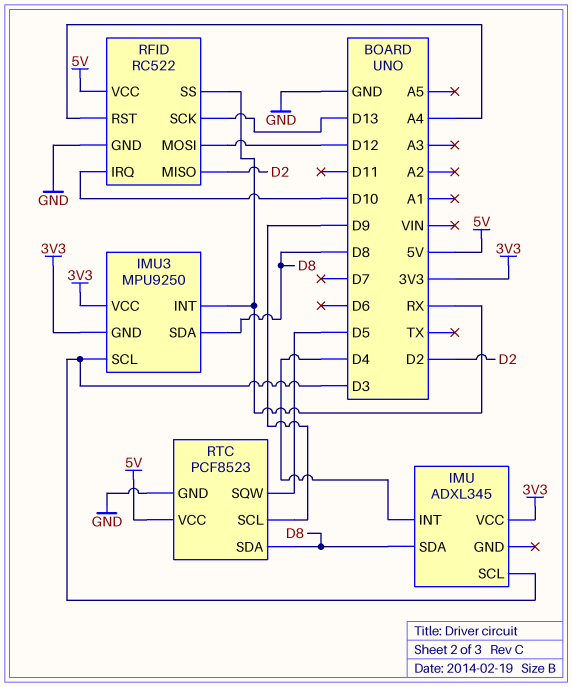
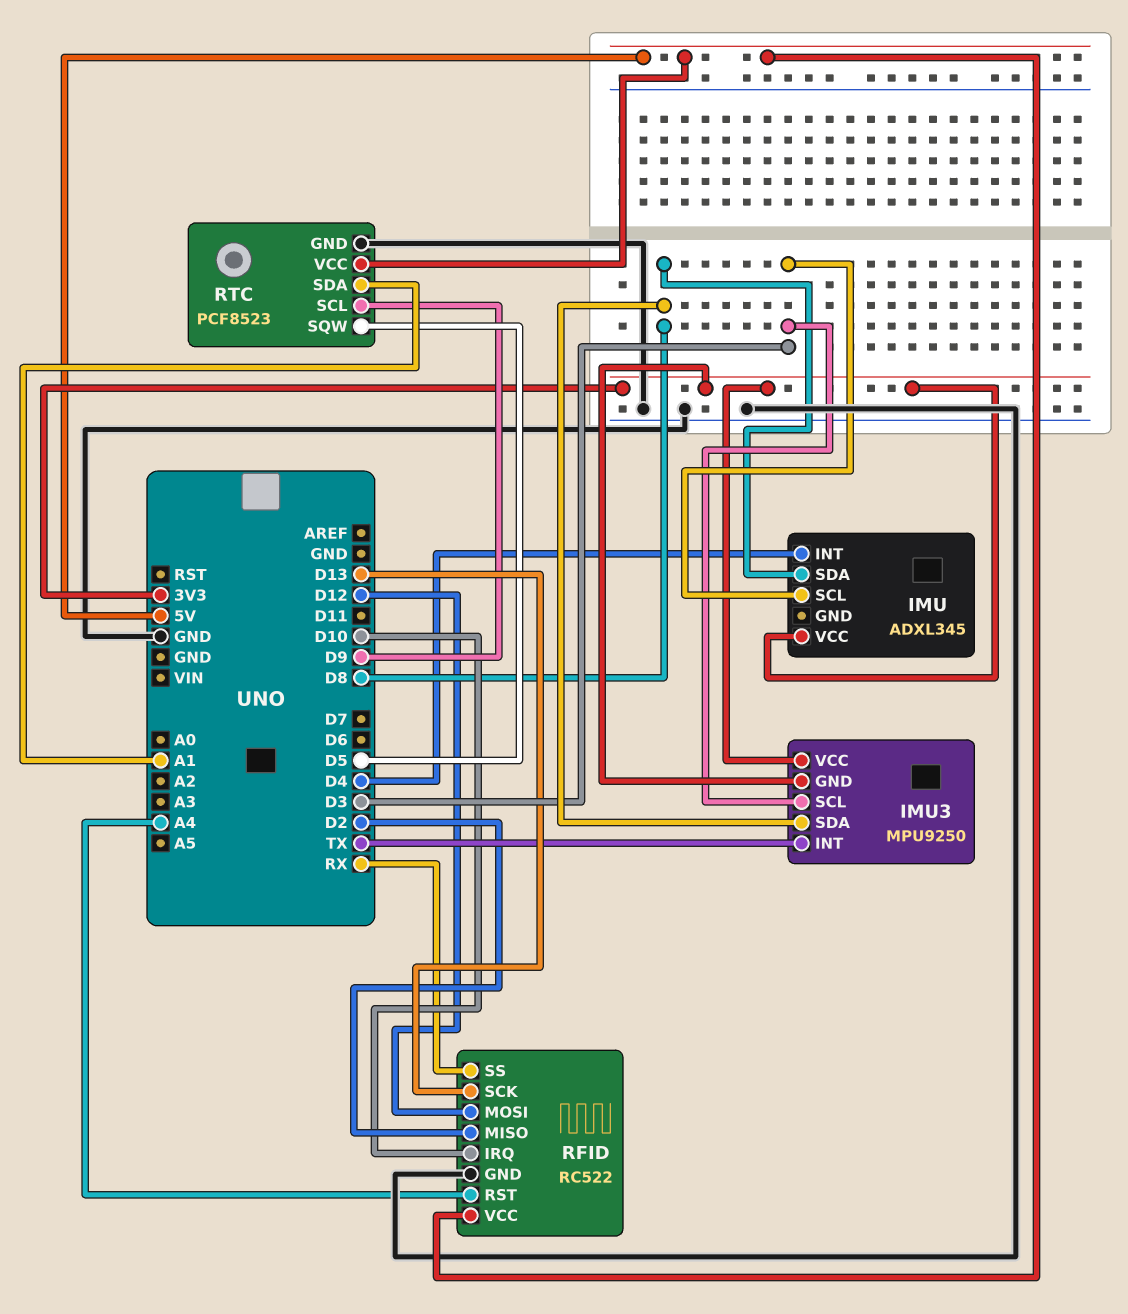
IMU3 pin INT: RX -> TX
RTC pin SDA: D8 -> A1

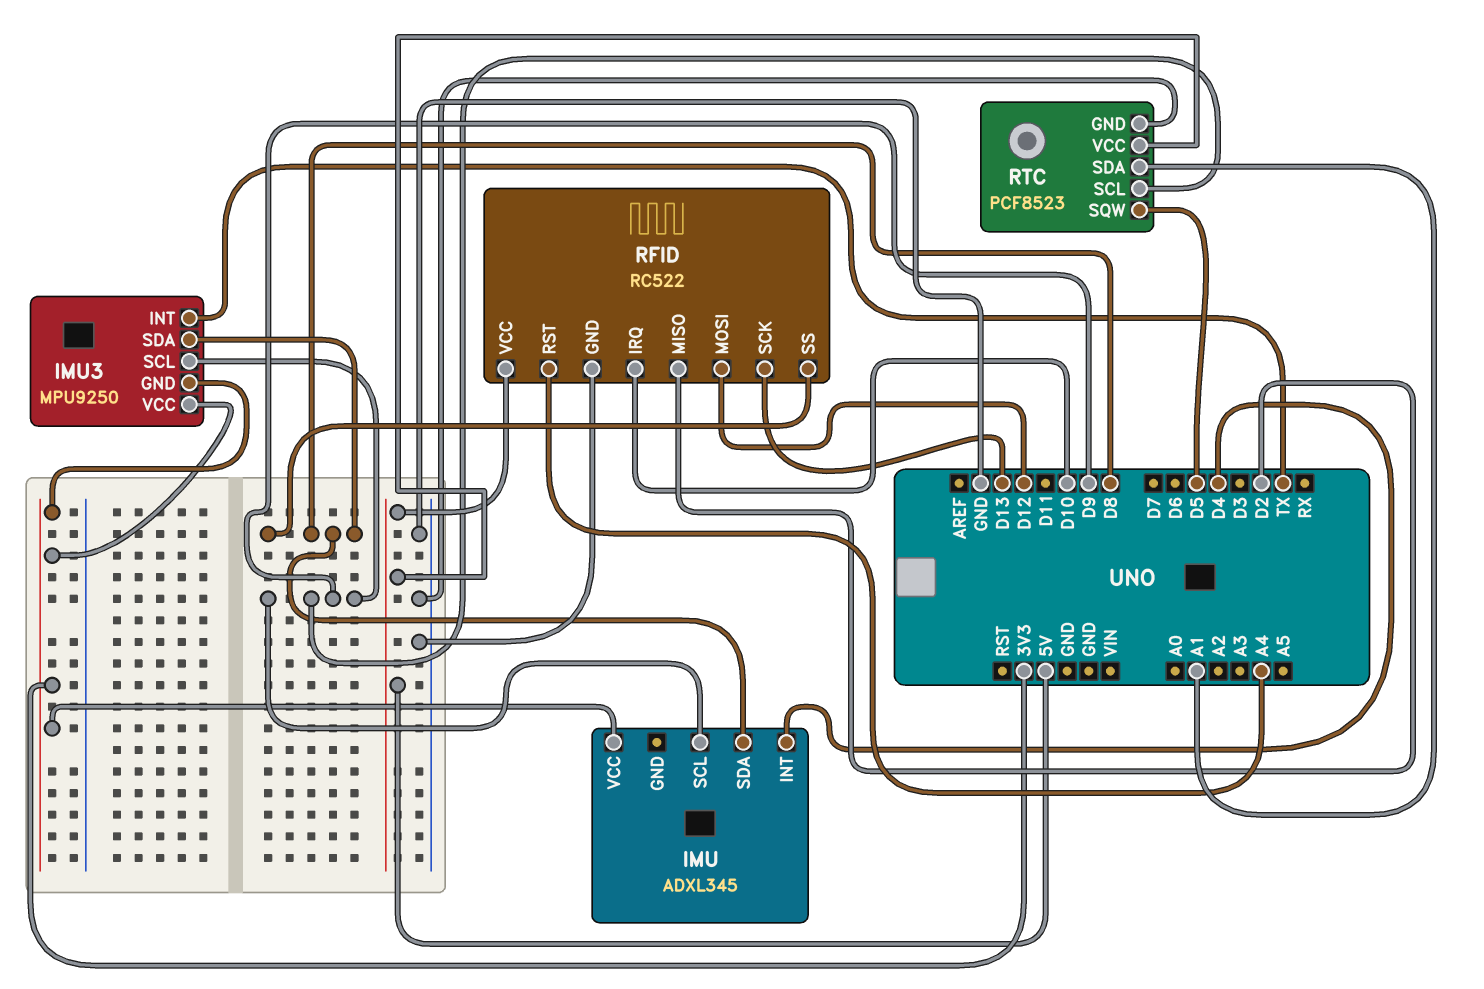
IMU pin SCL: D3 -> D9
IMU3 pin SCL: D3 -> D9
RFID pin SS: RX -> D8

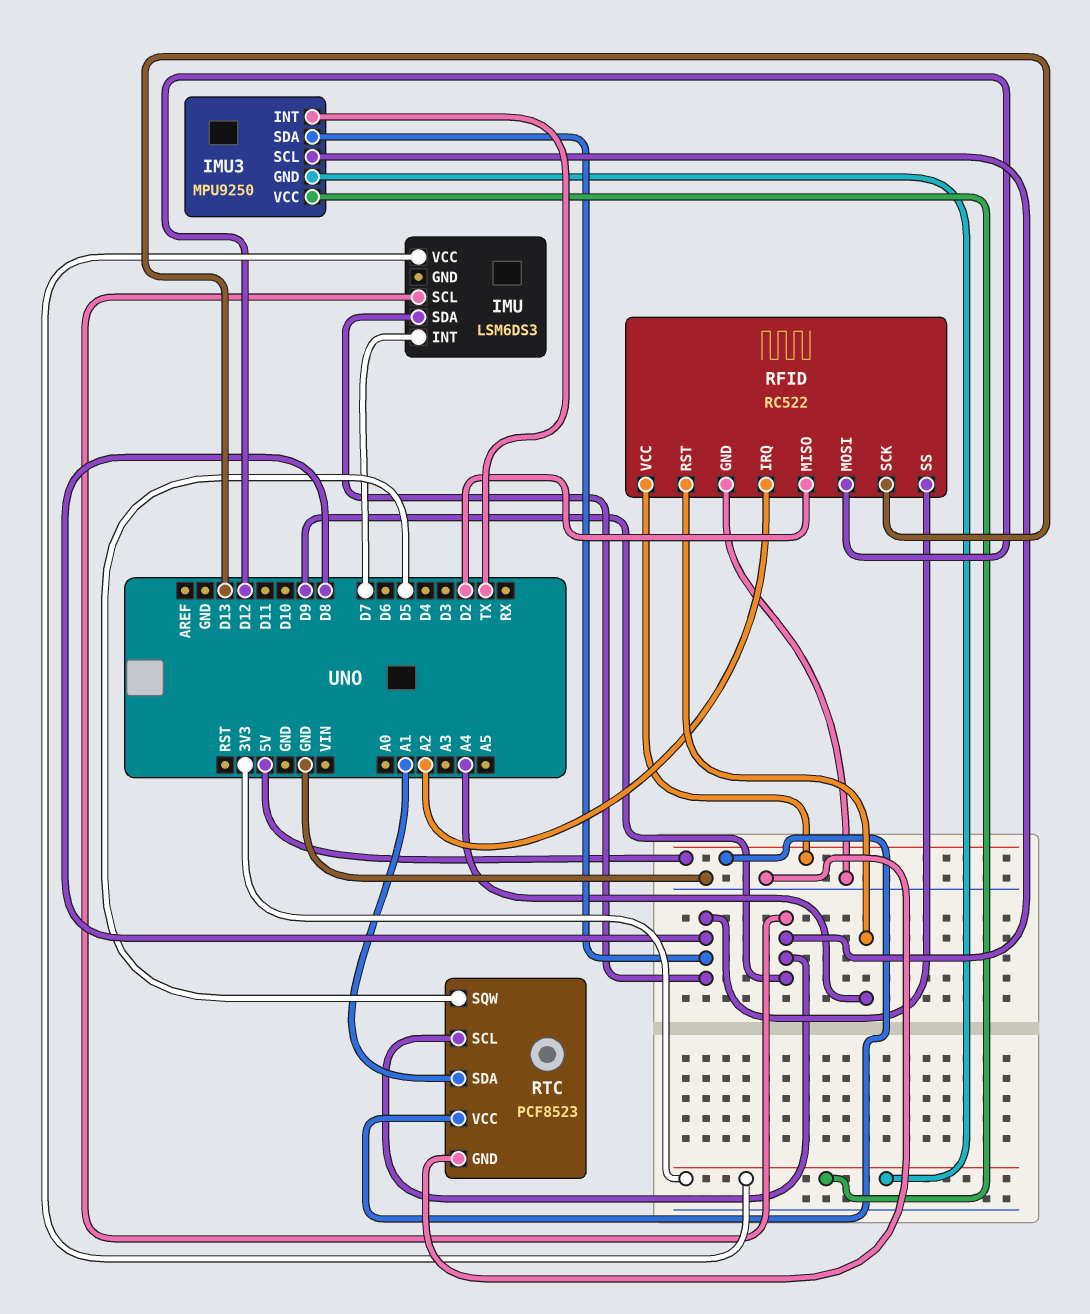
IMU: ADXL345 -> LSM6DS3
IMU pin INT: D4 -> D7
RFID pin IRQ: D10 -> A2

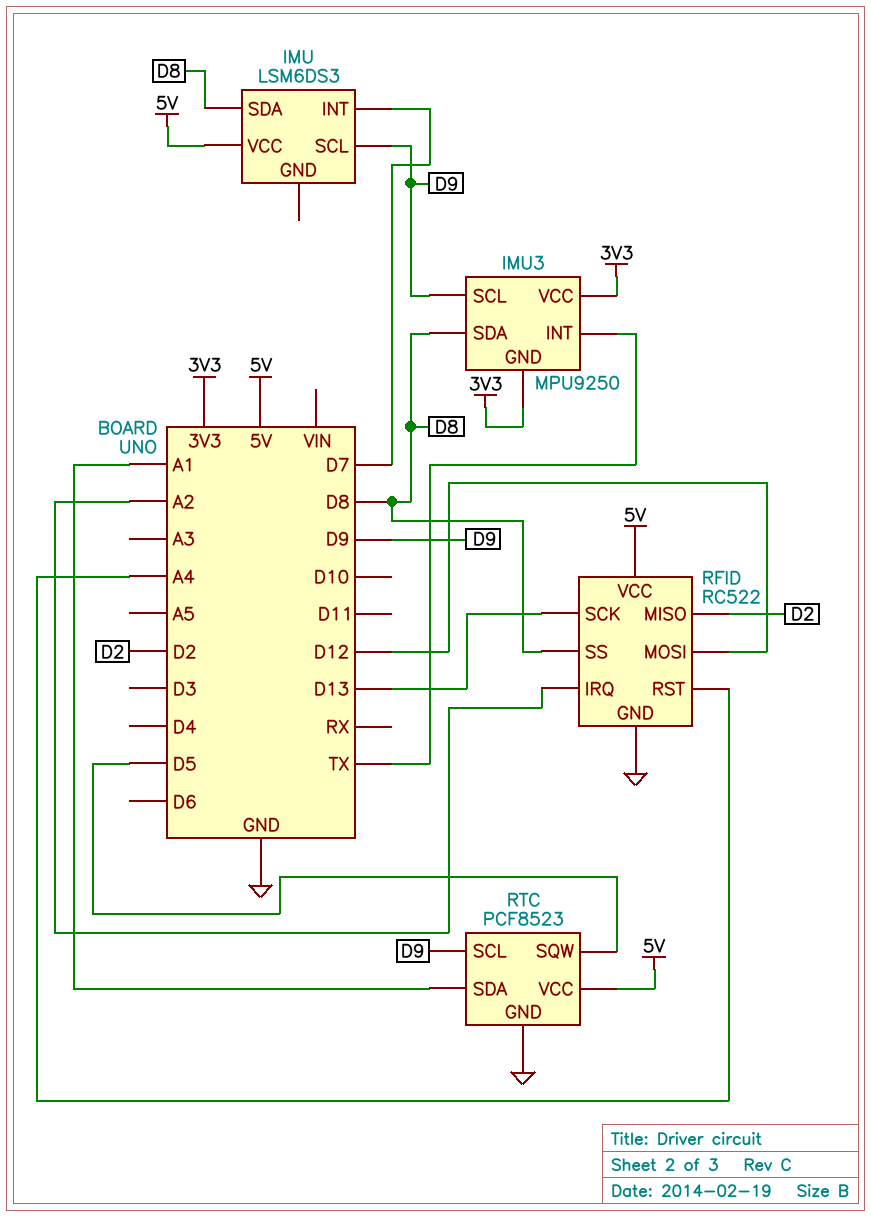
IMU pin VCC: 3V3 -> 5V

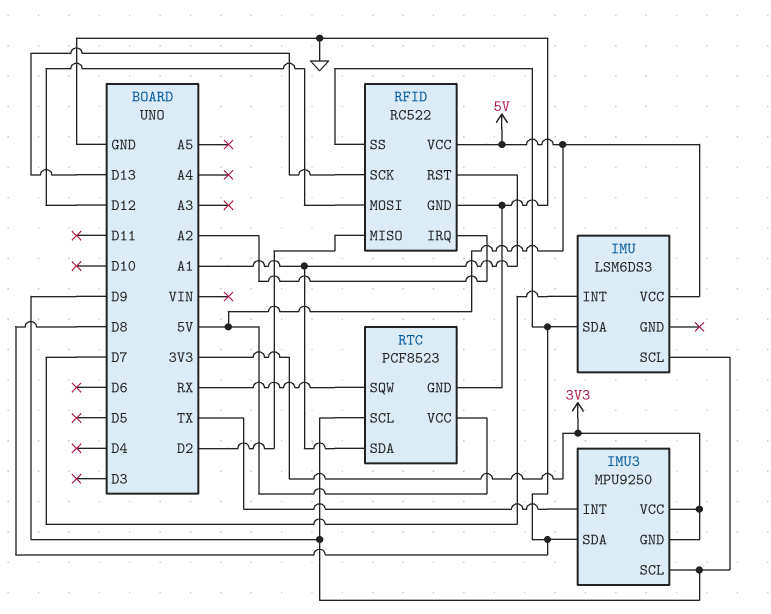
RFID pin RST: A4 -> A1
RTC pin SQW: D5 -> RX

